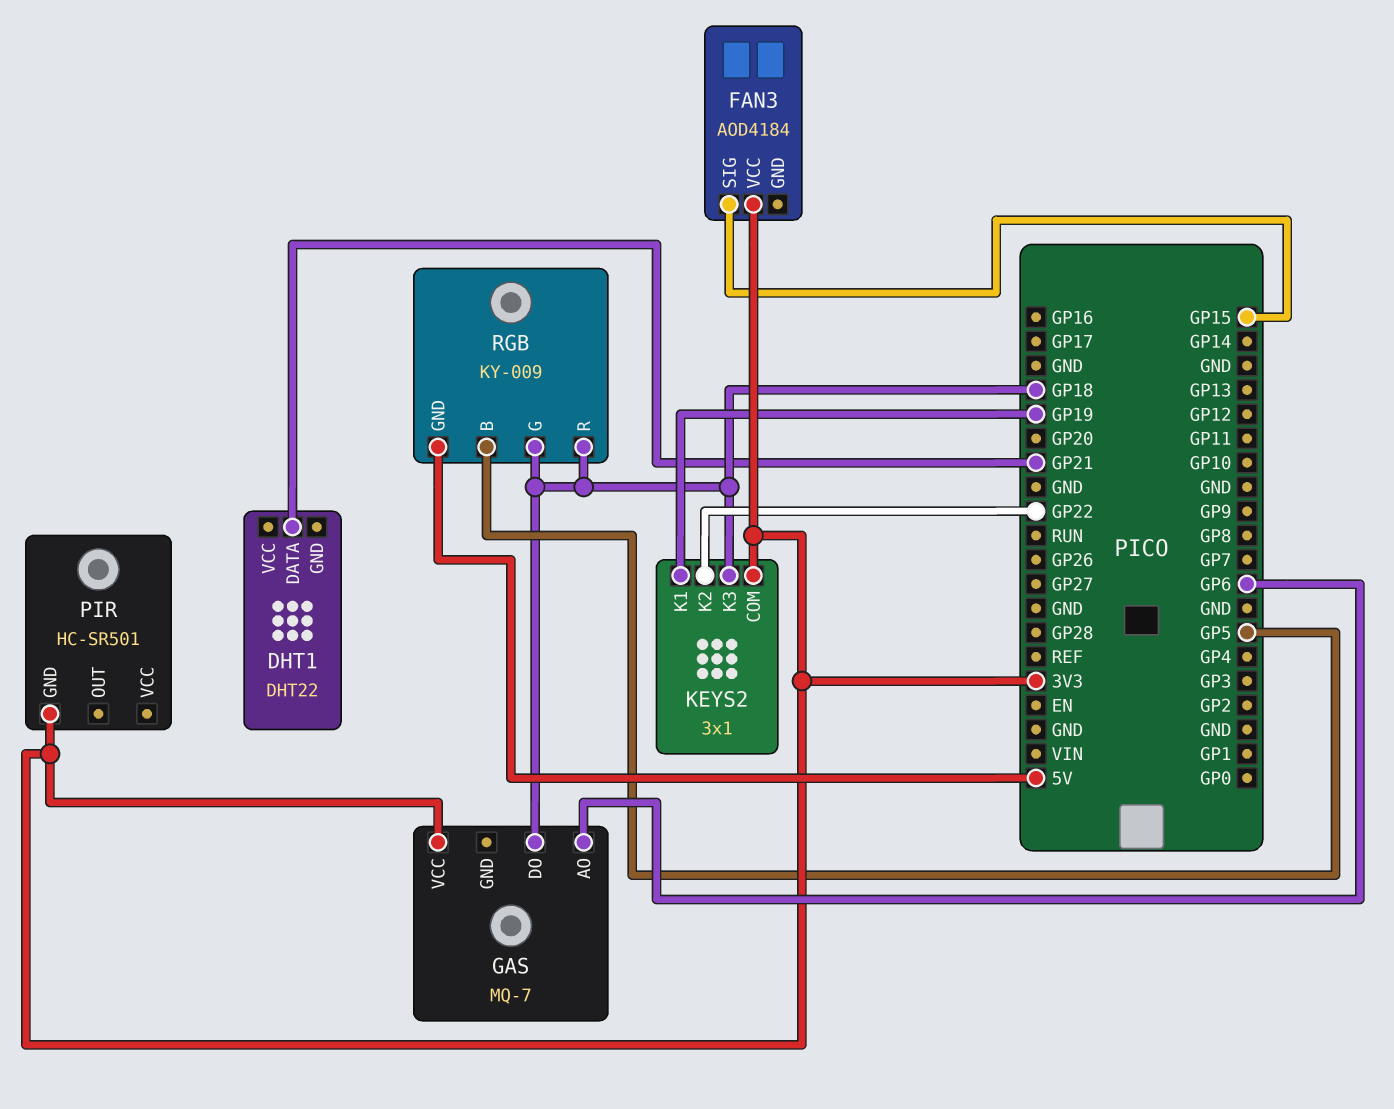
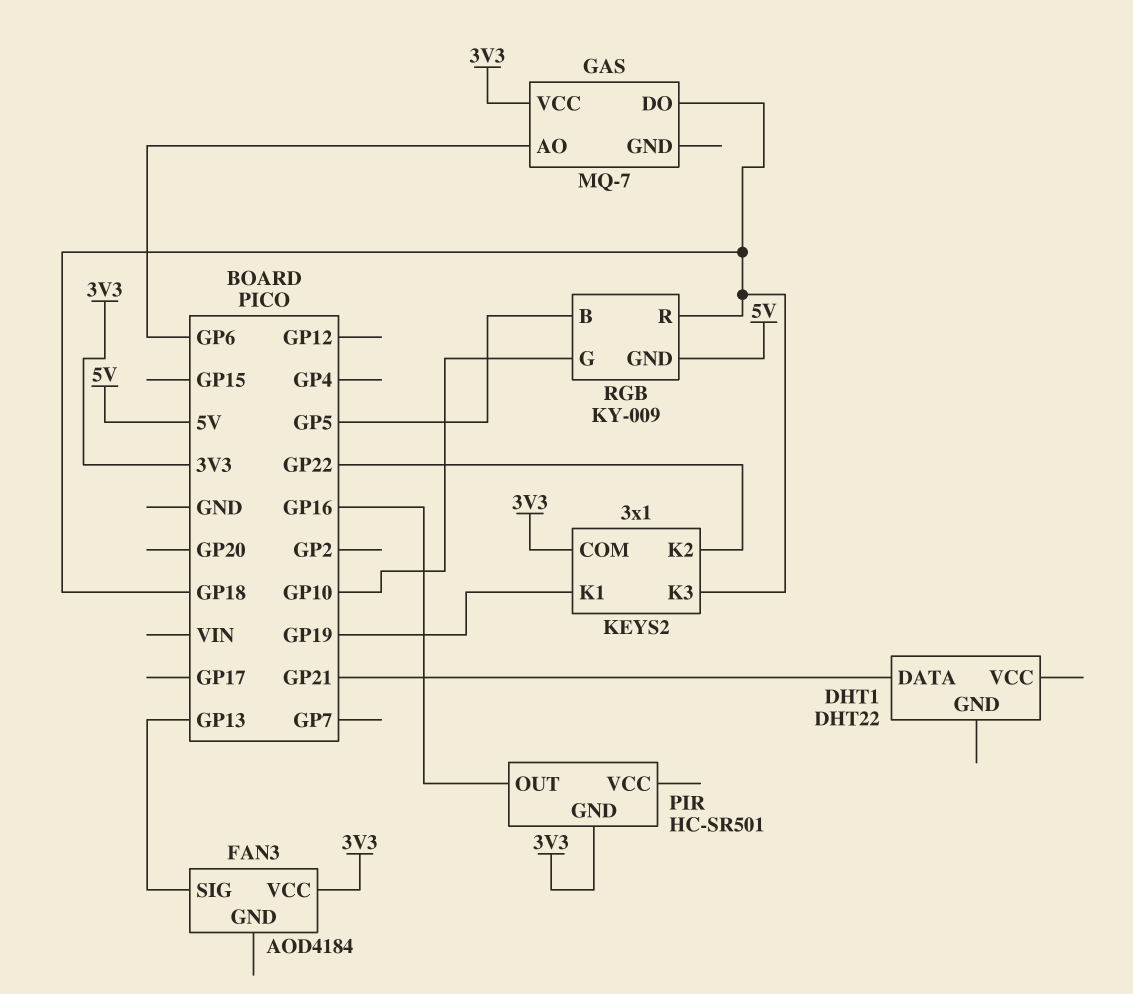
FAN3 pin SIG: GP15 -> GP13
PIR pin OUT: none -> GP16
RGB pin G: GP18 -> GP10

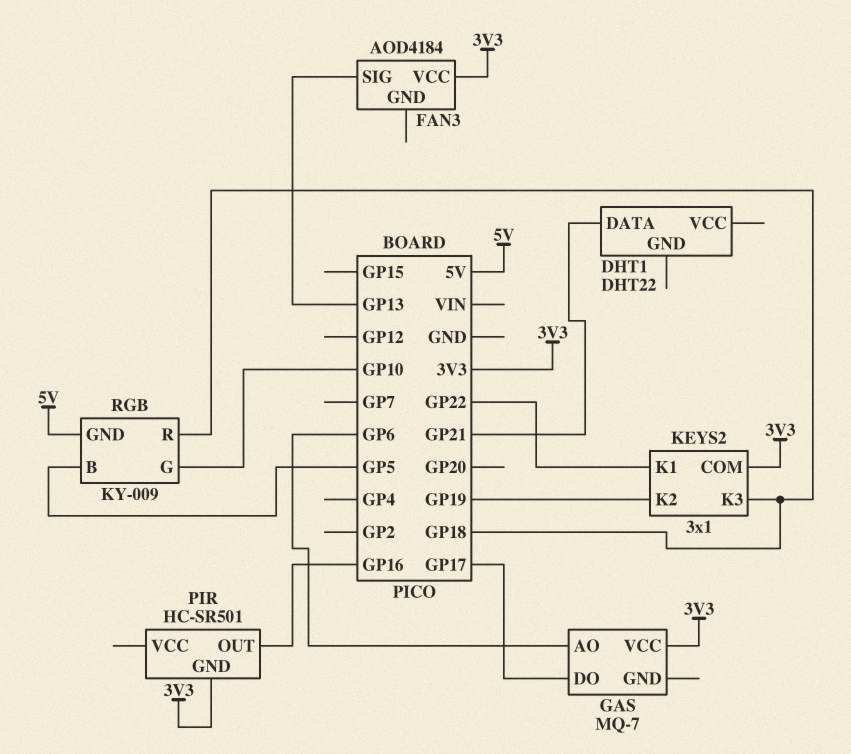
GAS pin DO: GP18 -> GP17
KEYS2 pin K1: GP19 -> GP22
KEYS2 pin K2: GP22 -> GP19

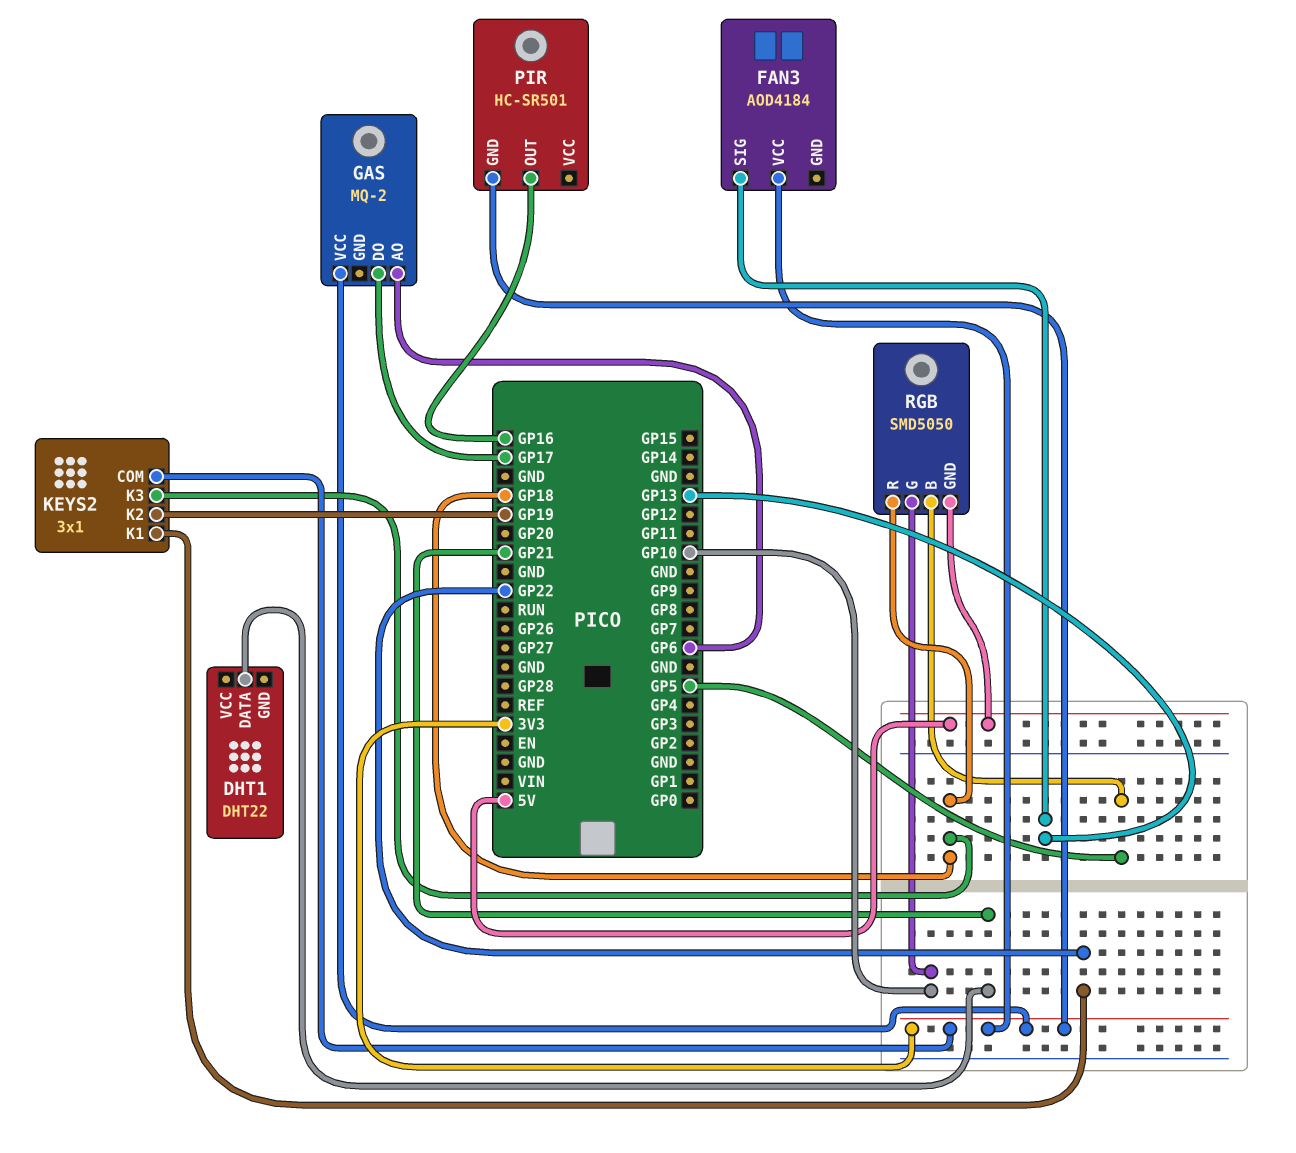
GAS: MQ-7 -> MQ-2
RGB: KY-009 -> SMD5050

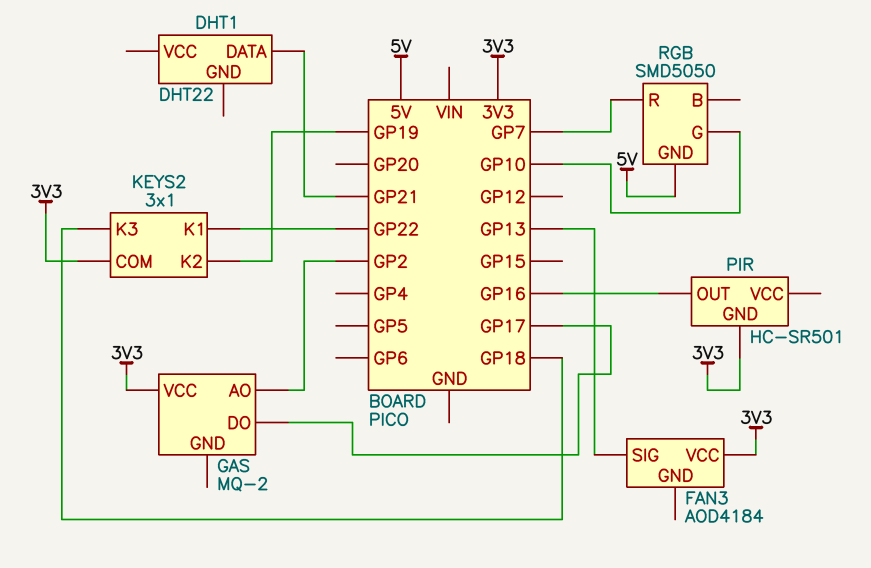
GAS pin AO: GP6 -> GP2
RGB pin B: GP5 -> none
RGB pin R: GP18 -> GP7

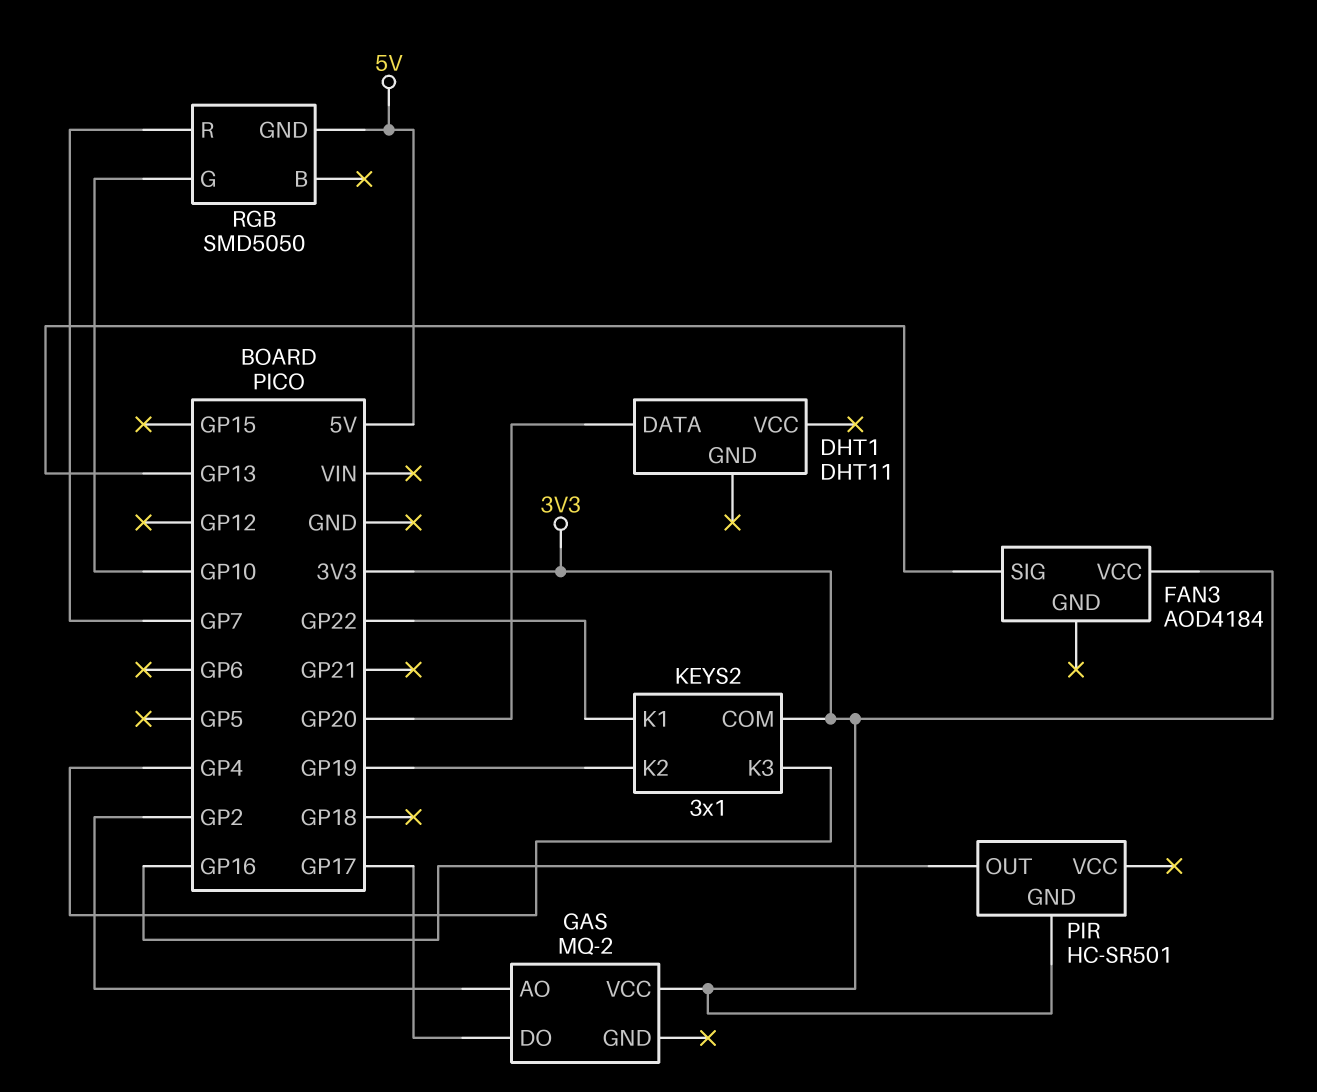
DHT1: DHT22 -> DHT11
DHT1 pin DATA: GP21 -> GP20
KEYS2 pin K3: GP18 -> GP4

